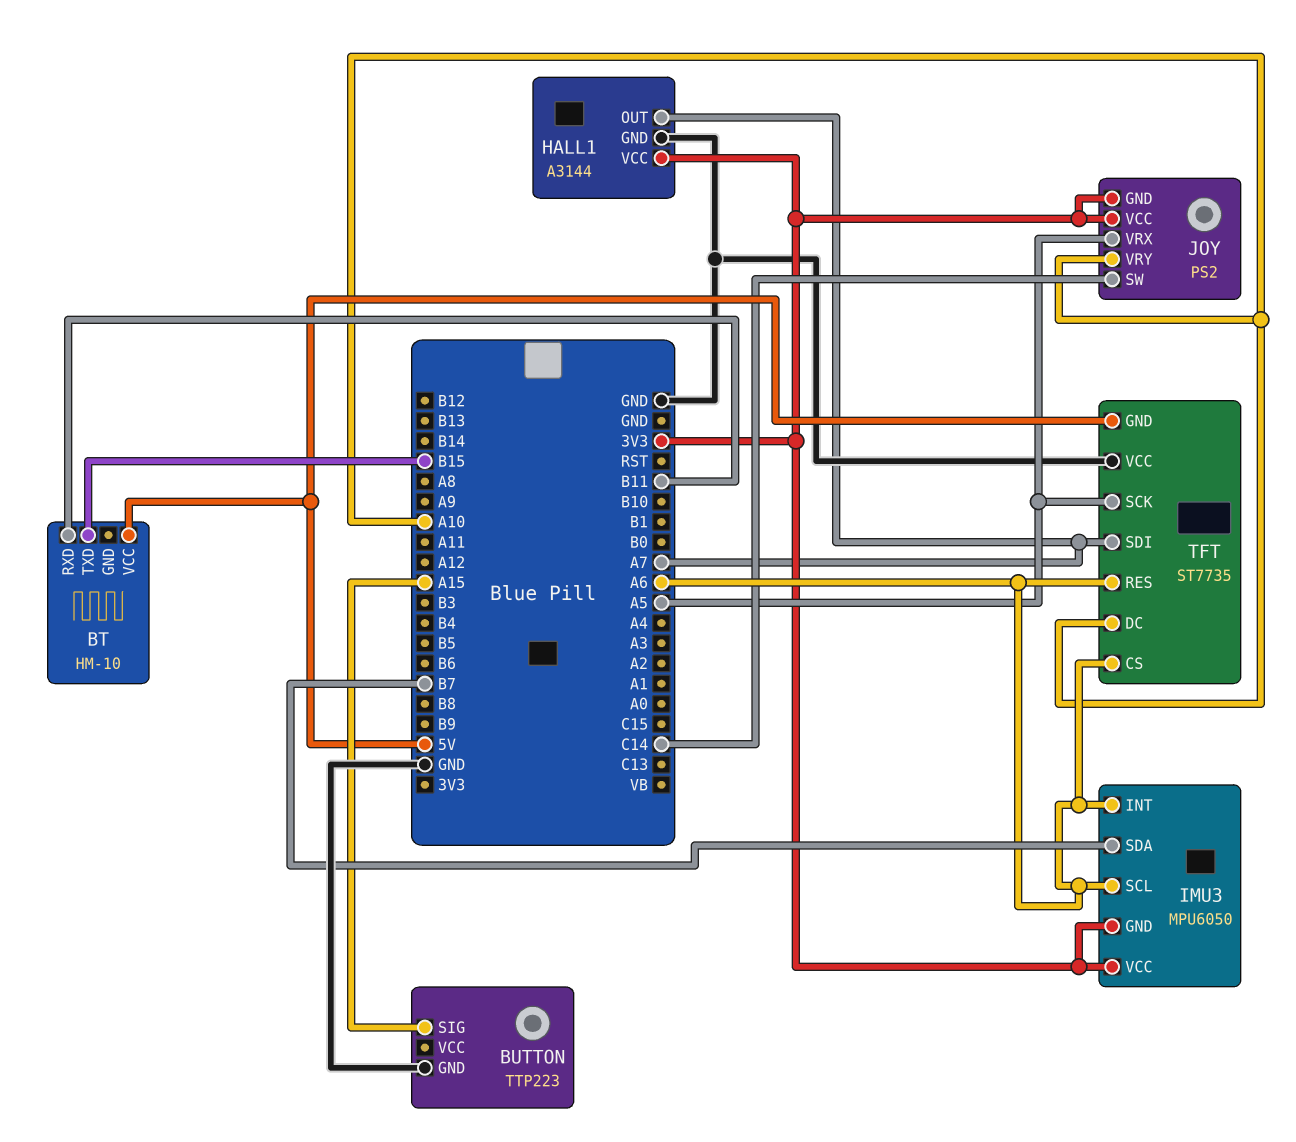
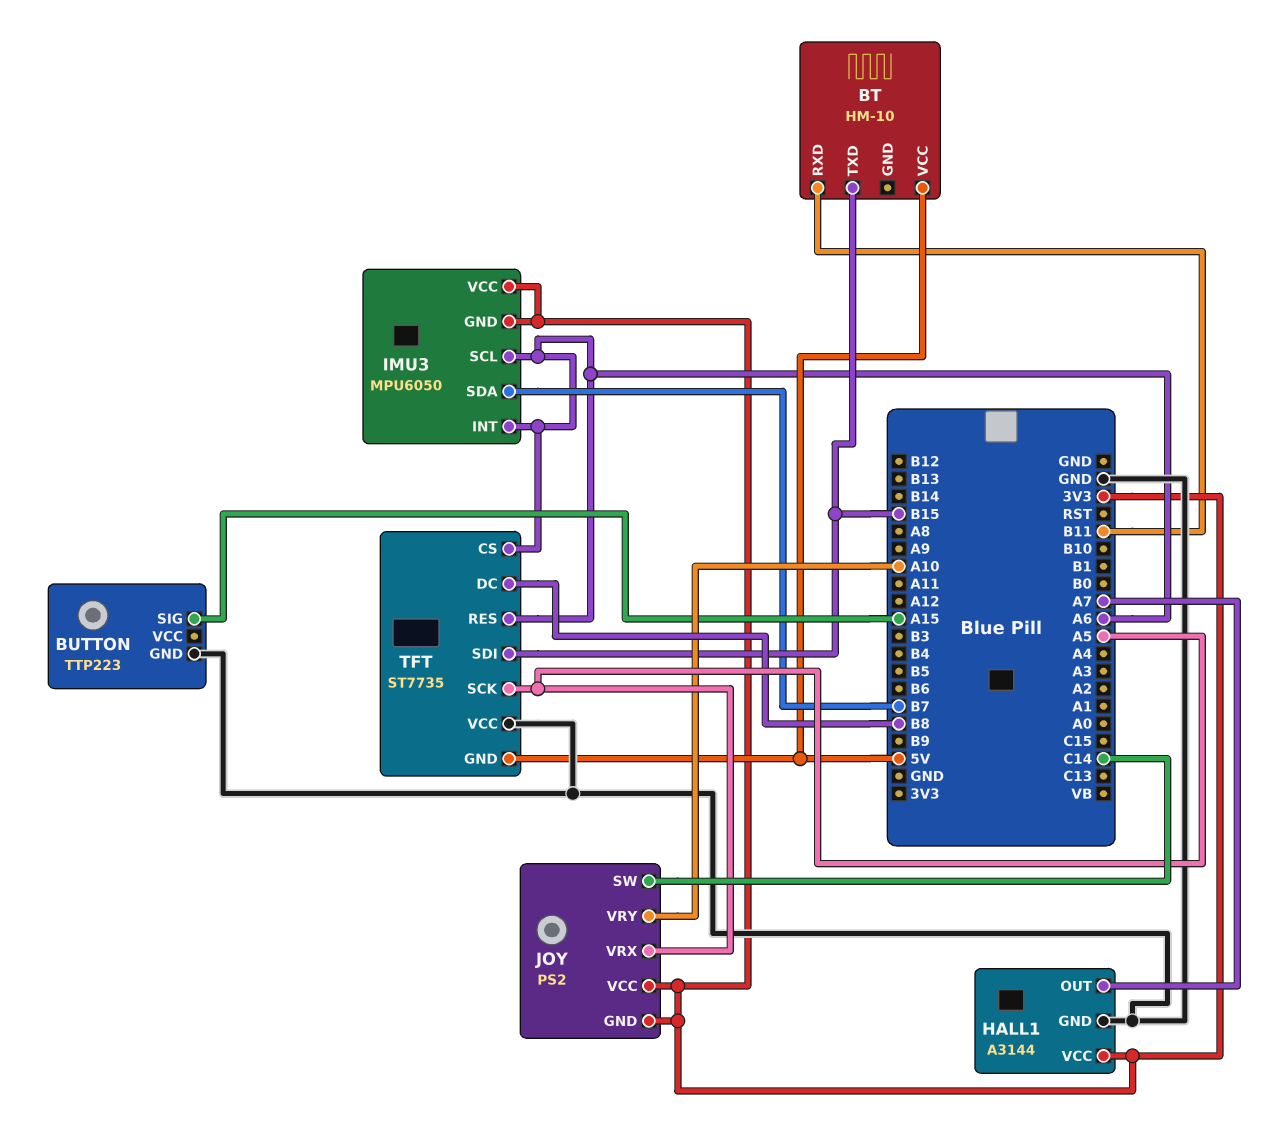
TFT pin DC: A10 -> B8
TFT pin SDI: A7 -> B15

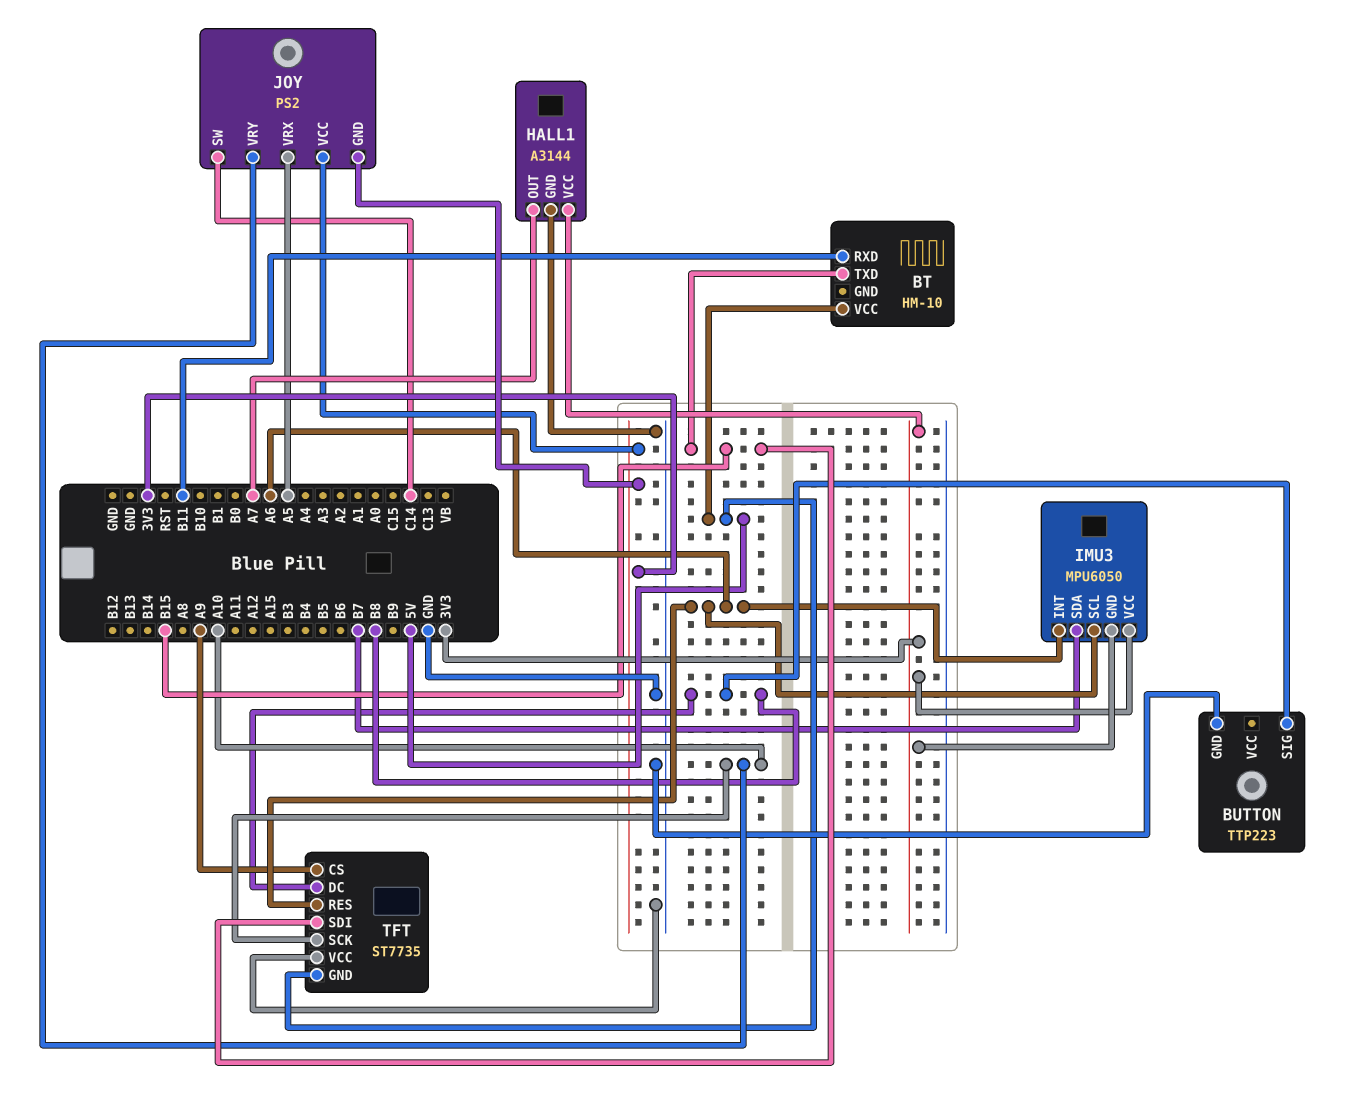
BUTTON pin SIG: A15 -> B8
TFT pin CS: A6 -> A9
TFT pin SCK: A5 -> A10

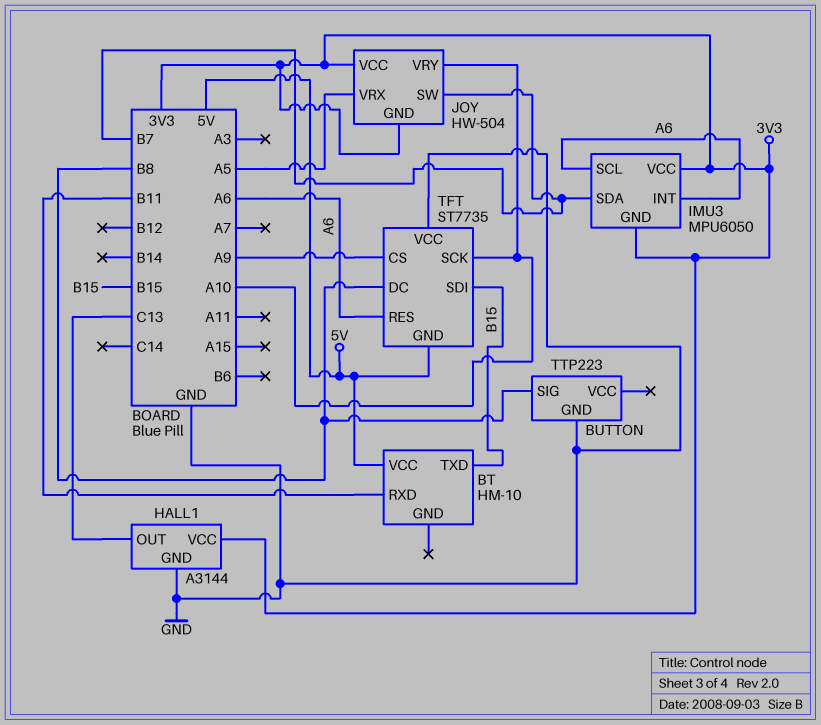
HALL1 pin OUT: A7 -> C13
JOY: PS2 -> HW-504
JOY pin SW: C14 -> B7

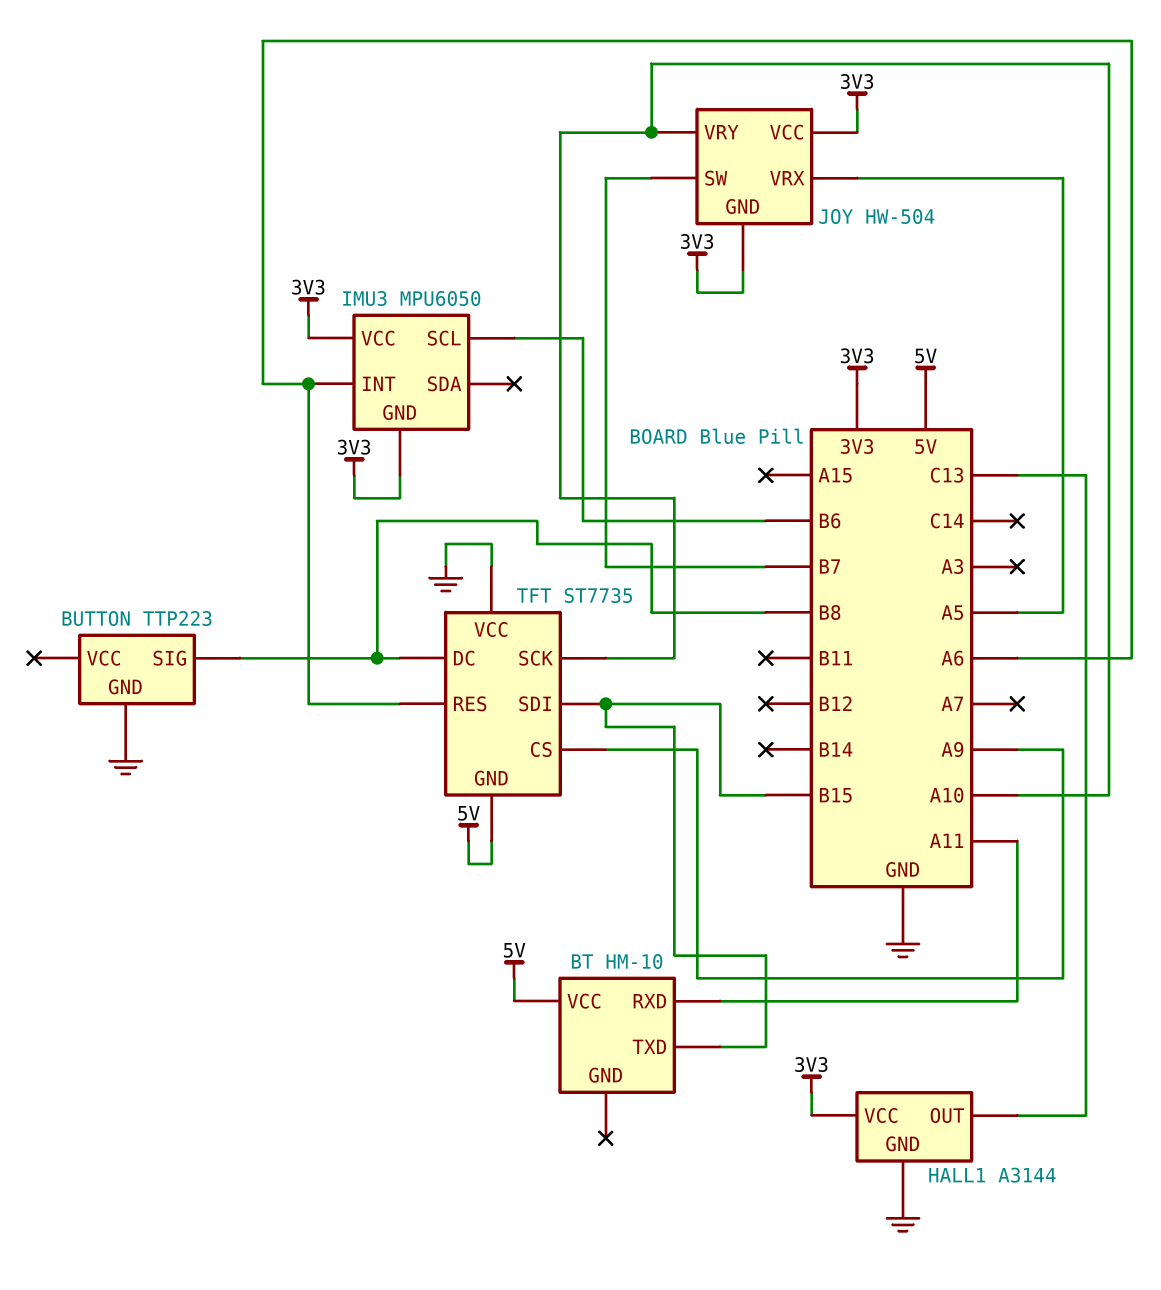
BT pin RXD: B11 -> A11
IMU3 pin SCL: A6 -> B6
IMU3 pin SDA: B7 -> none

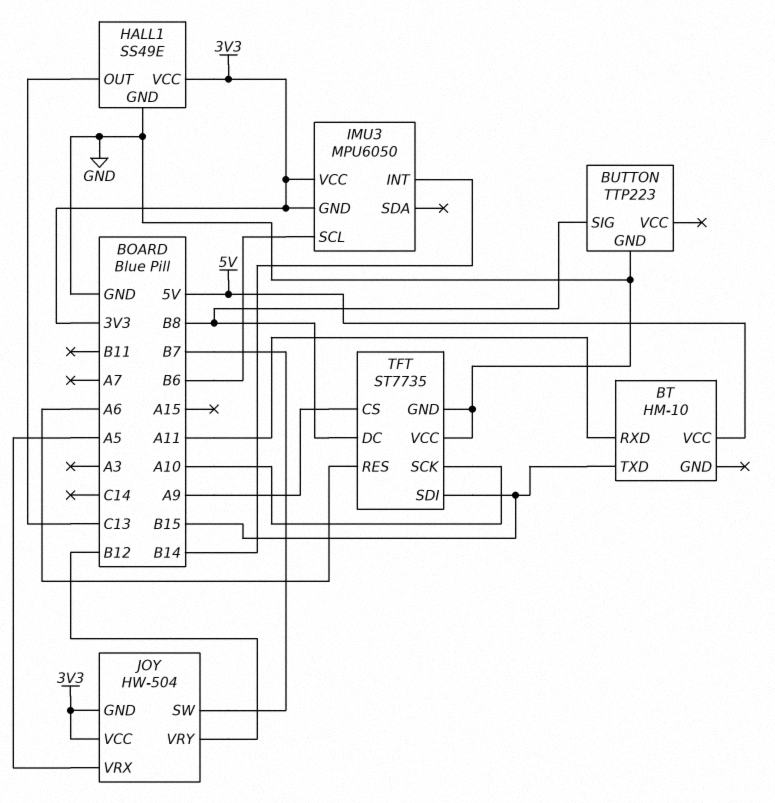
HALL1: A3144 -> SS49E
IMU3 pin INT: A6 -> B14
JOY pin VRY: A10 -> B12
TFT pin GND: 5V -> GND

